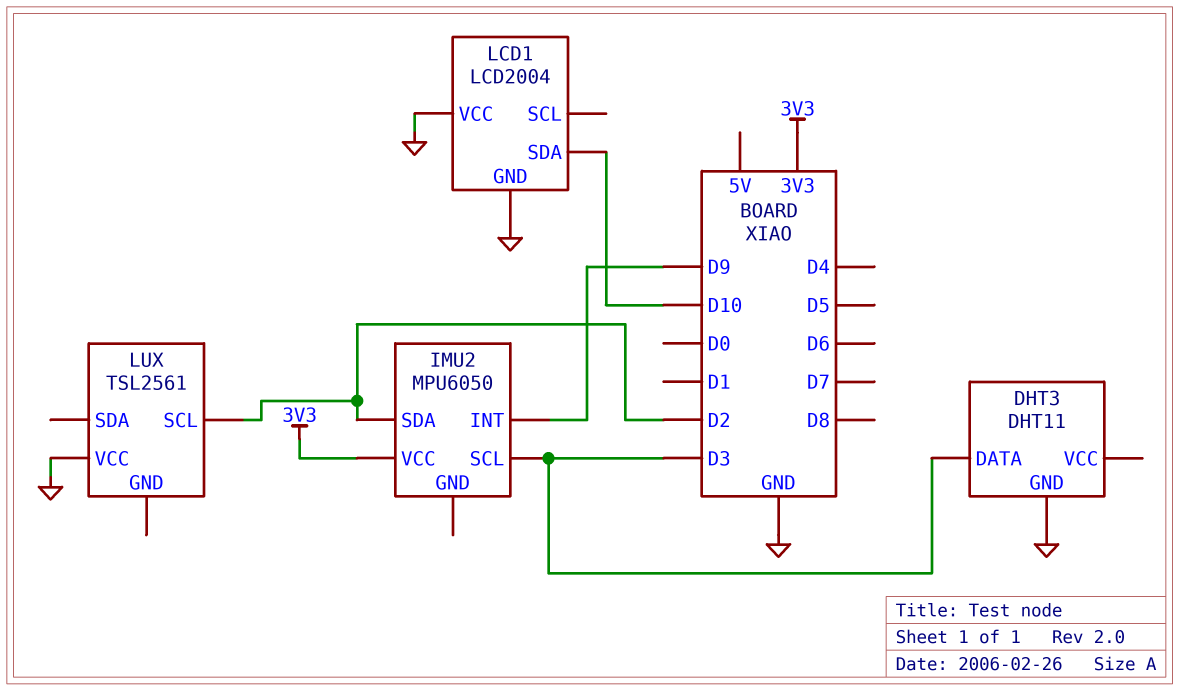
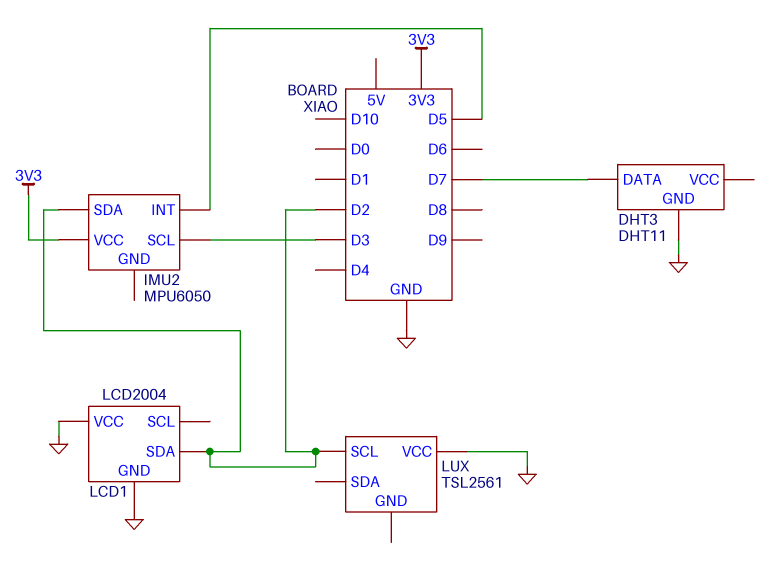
DHT3 pin DATA: D3 -> D7
IMU2 pin INT: D9 -> D5
LCD1 pin SDA: D10 -> D2

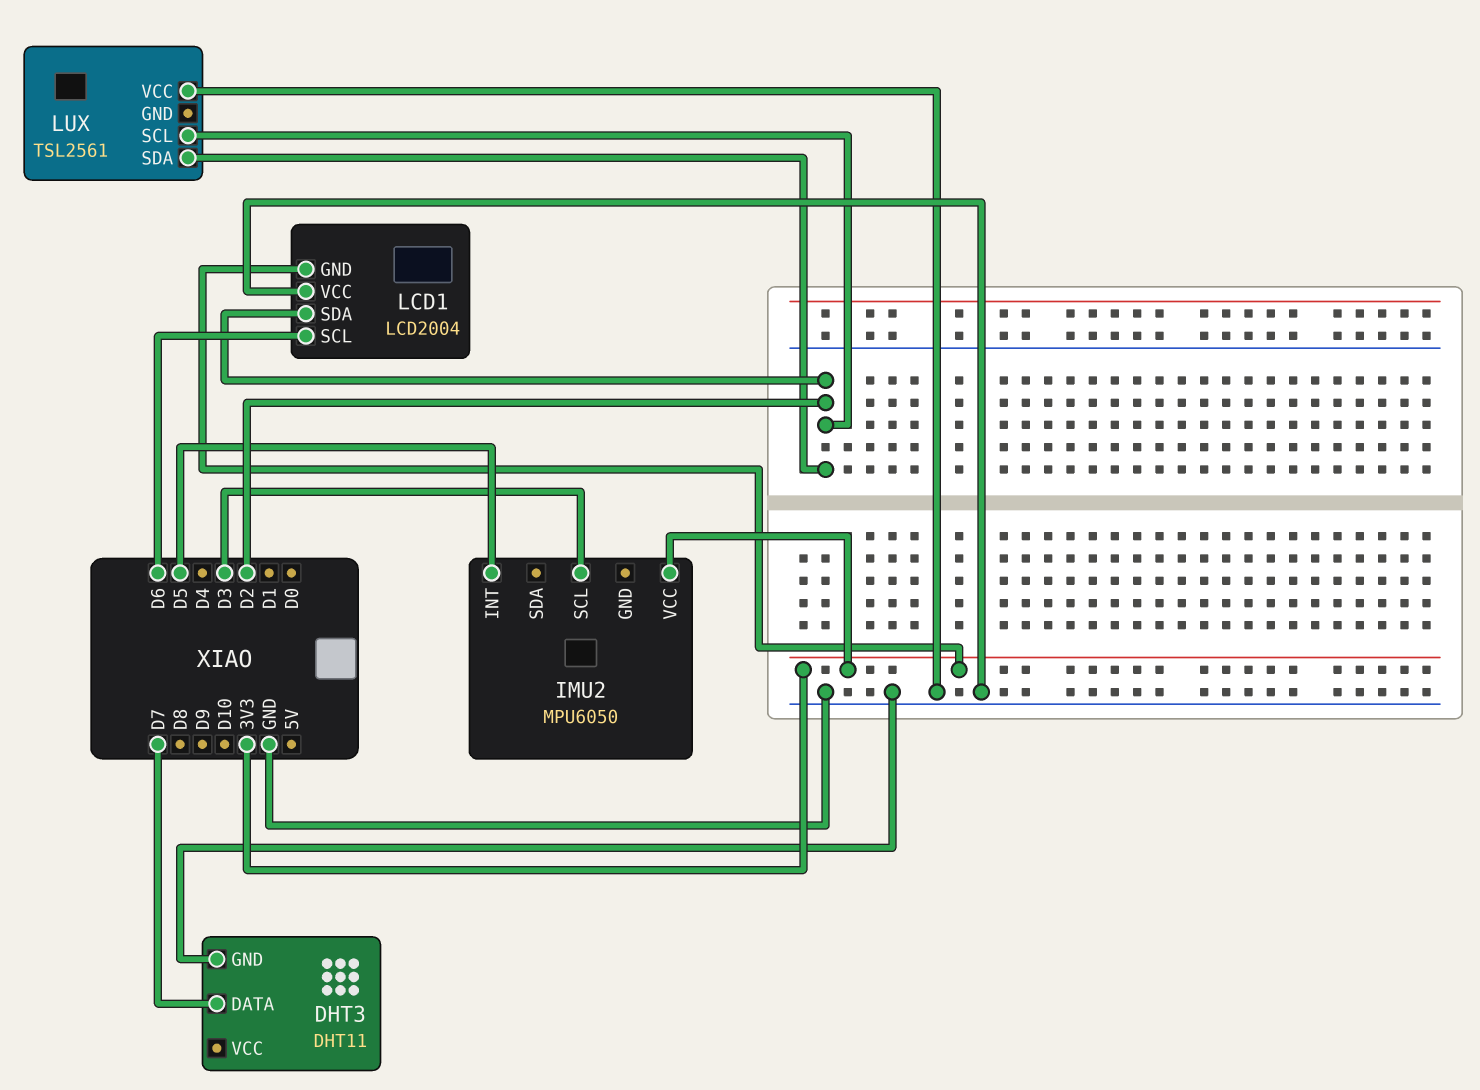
IMU2 pin SDA: D2 -> none
LCD1 pin GND: GND -> 3V3
LCD1 pin SCL: none -> D6
LUX pin SDA: none -> D2

